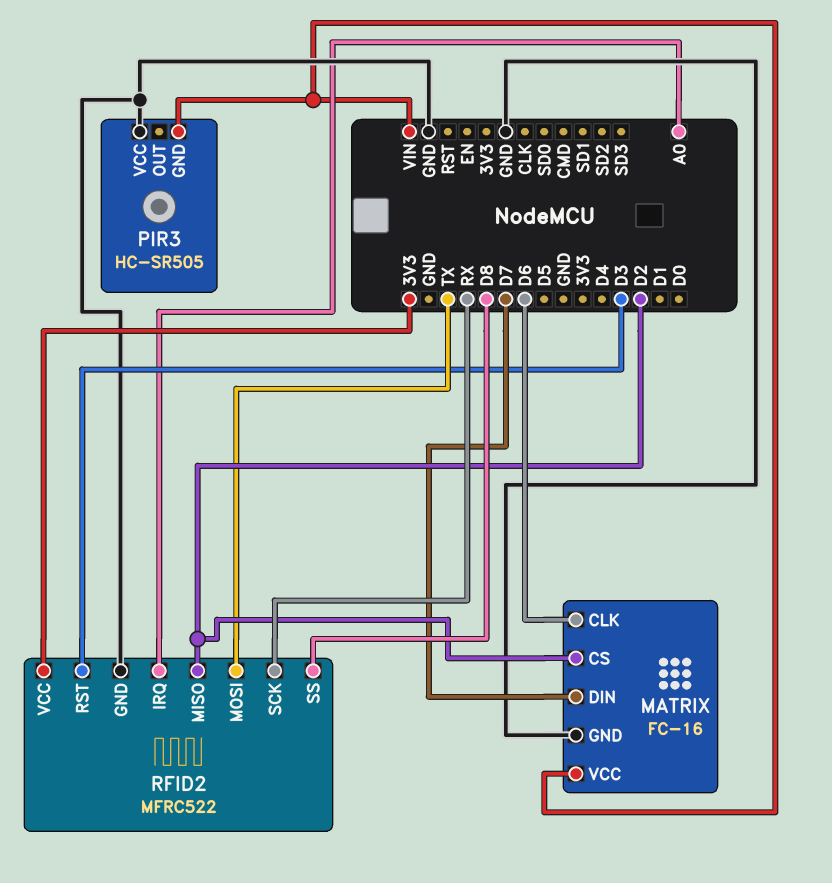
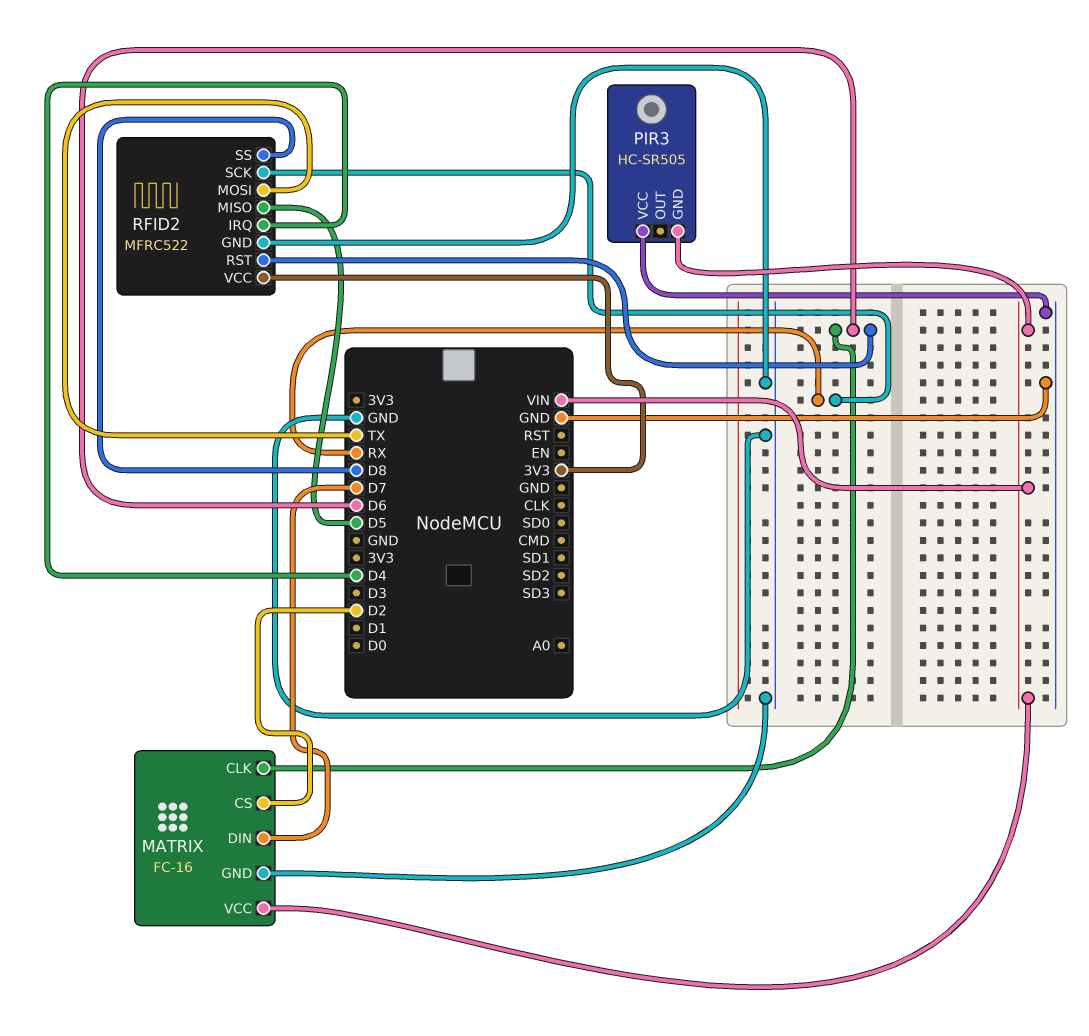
RFID2 pin IRQ: A0 -> D4
RFID2 pin MISO: D2 -> D5
RFID2 pin RST: D3 -> D6

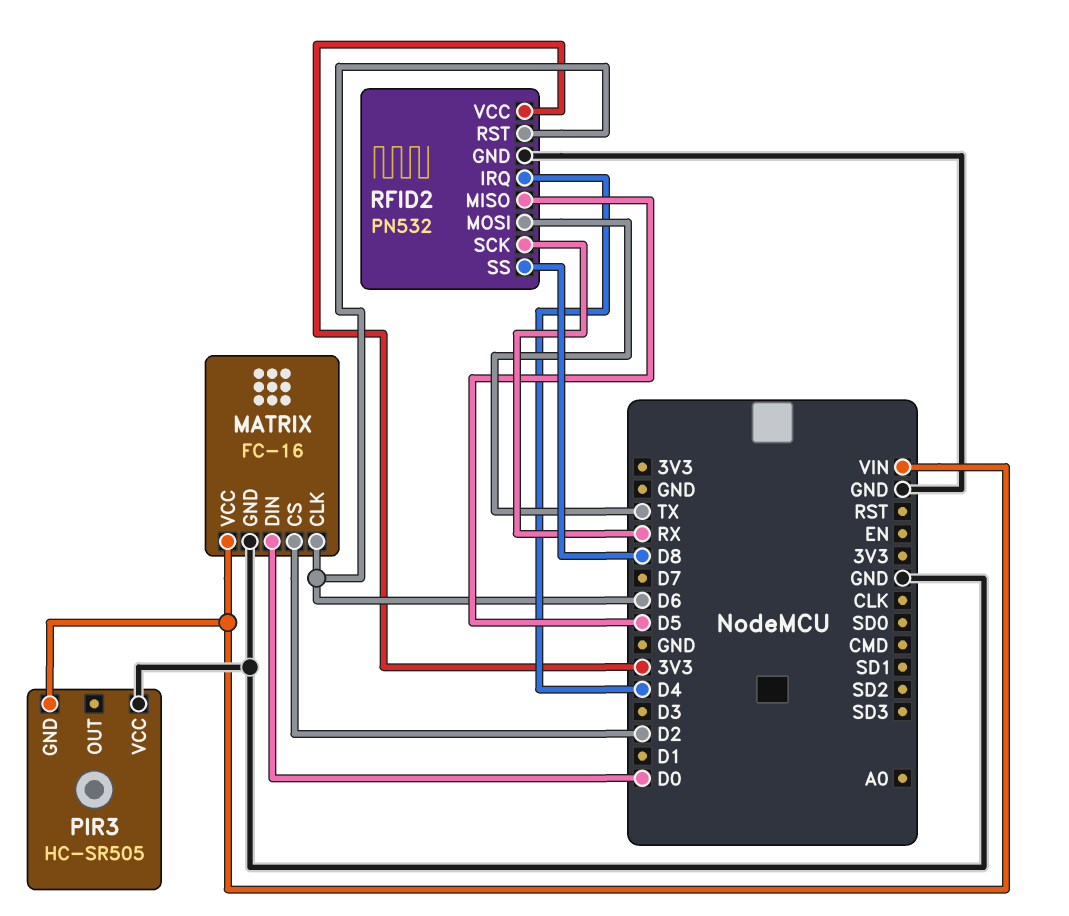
MATRIX pin DIN: D7 -> D0
RFID2: MFRC522 -> PN532

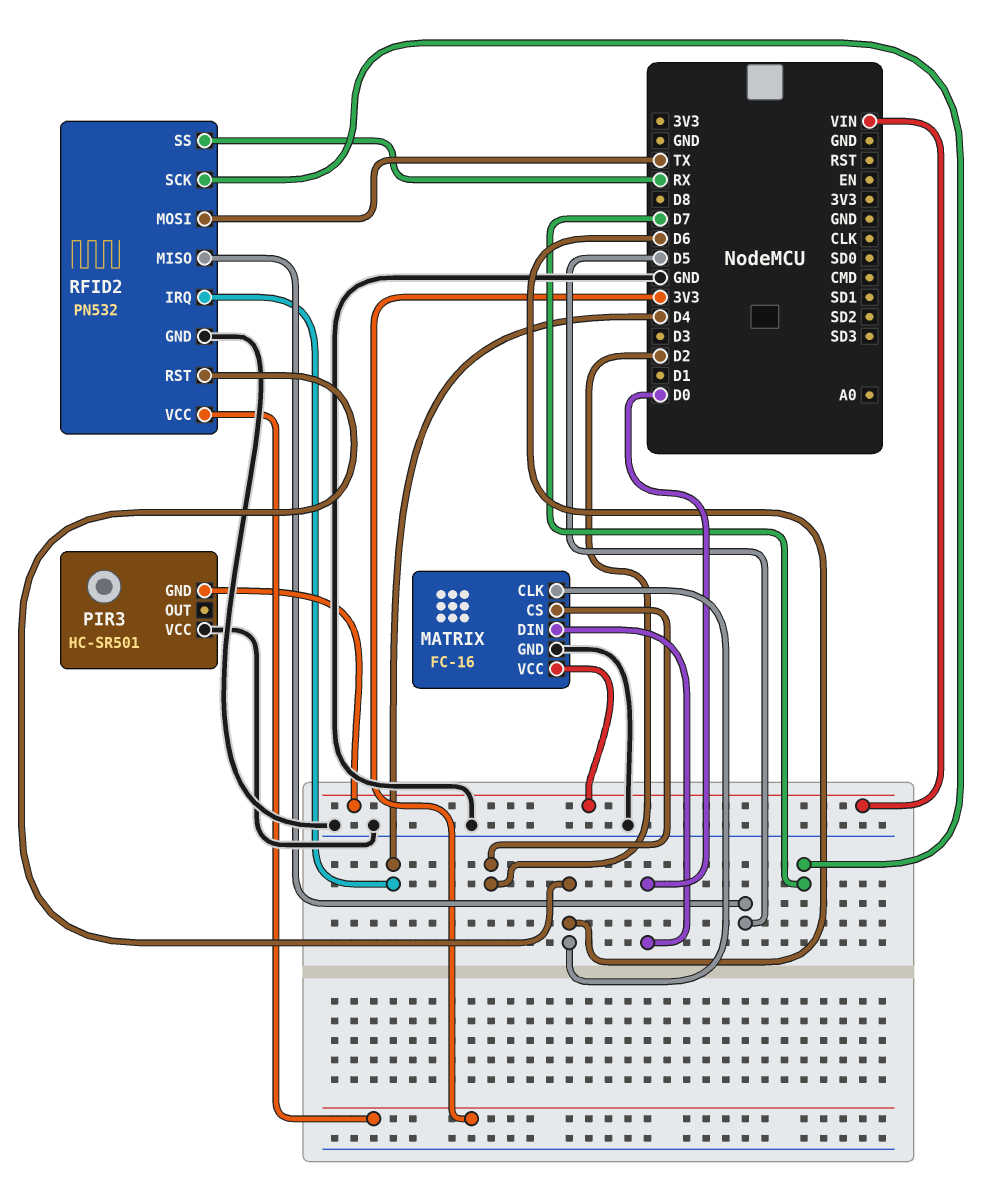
PIR3: HC-SR505 -> HC-SR501
RFID2 pin SCK: RX -> D7
RFID2 pin SS: D8 -> RX

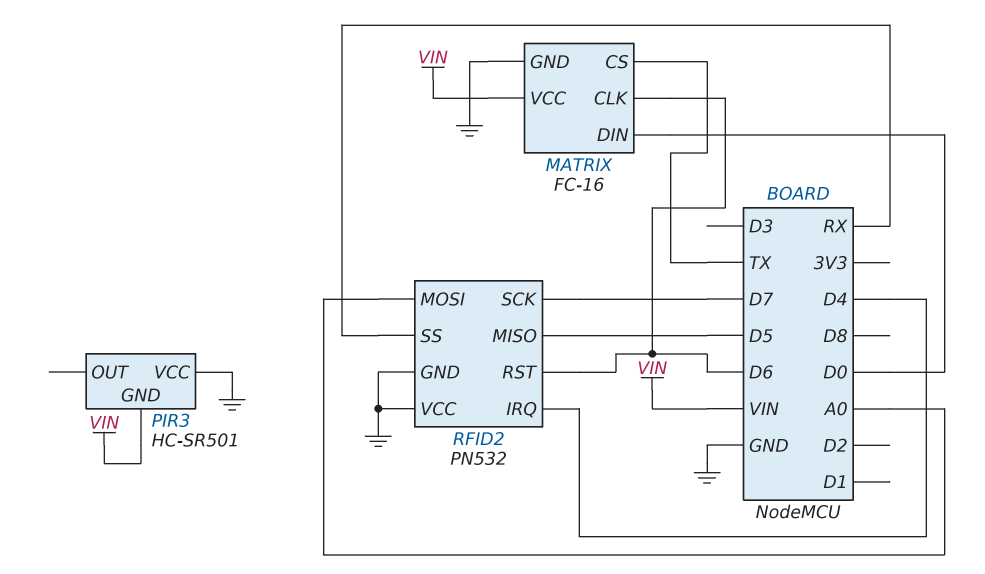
MATRIX pin CS: D2 -> TX
RFID2 pin MOSI: TX -> A0
RFID2 pin VCC: 3V3 -> GND

